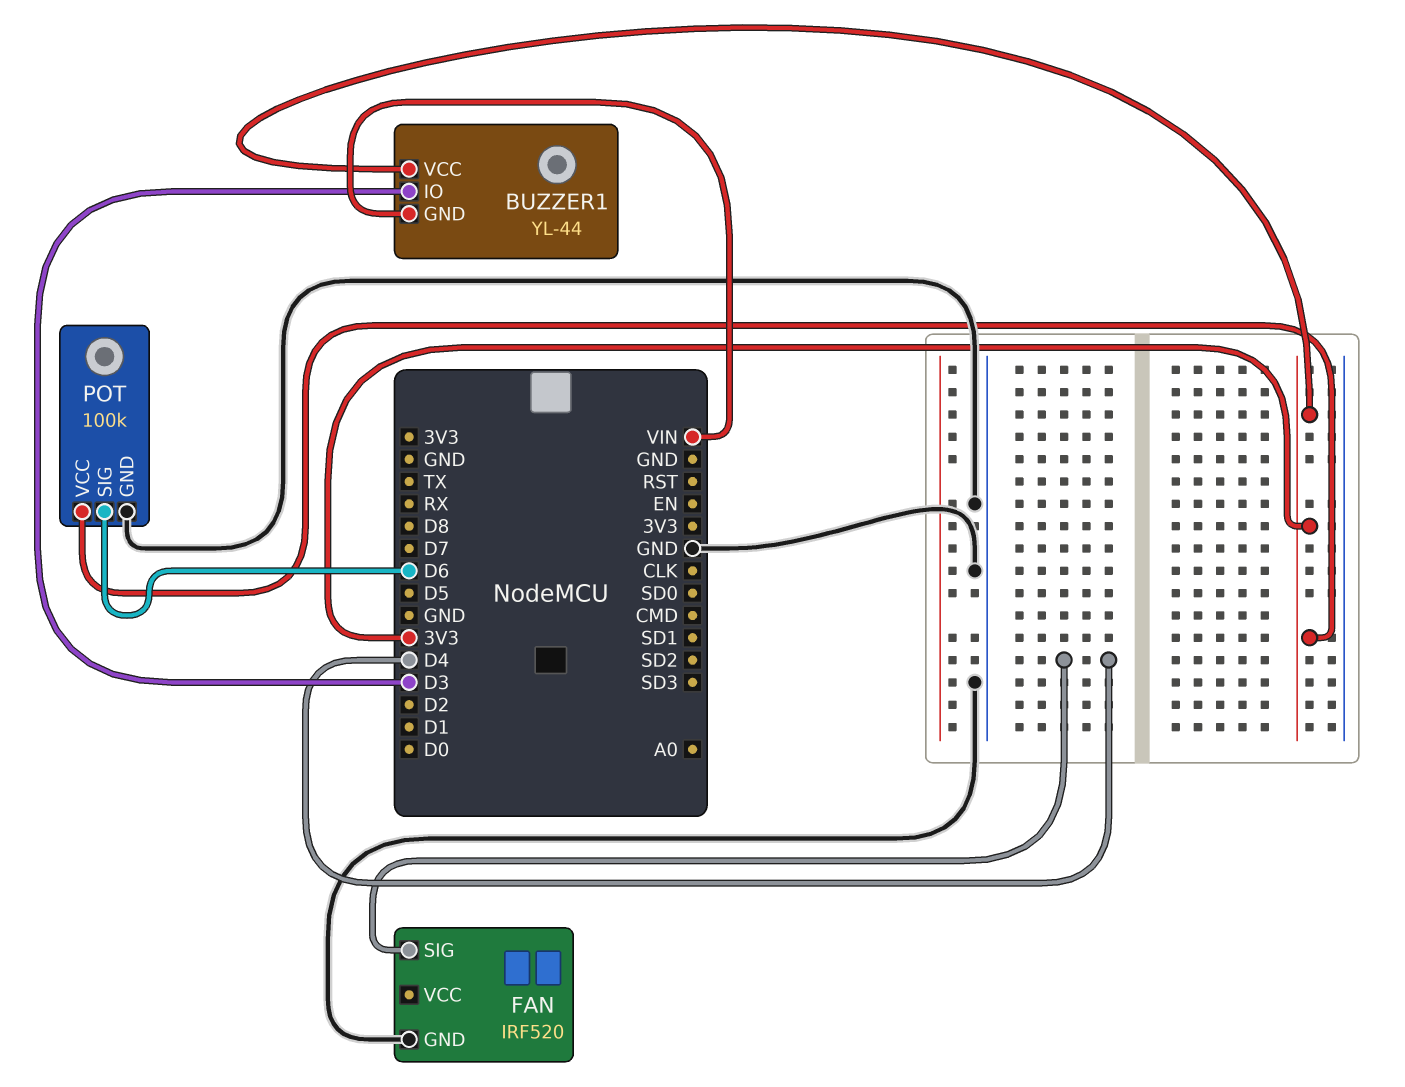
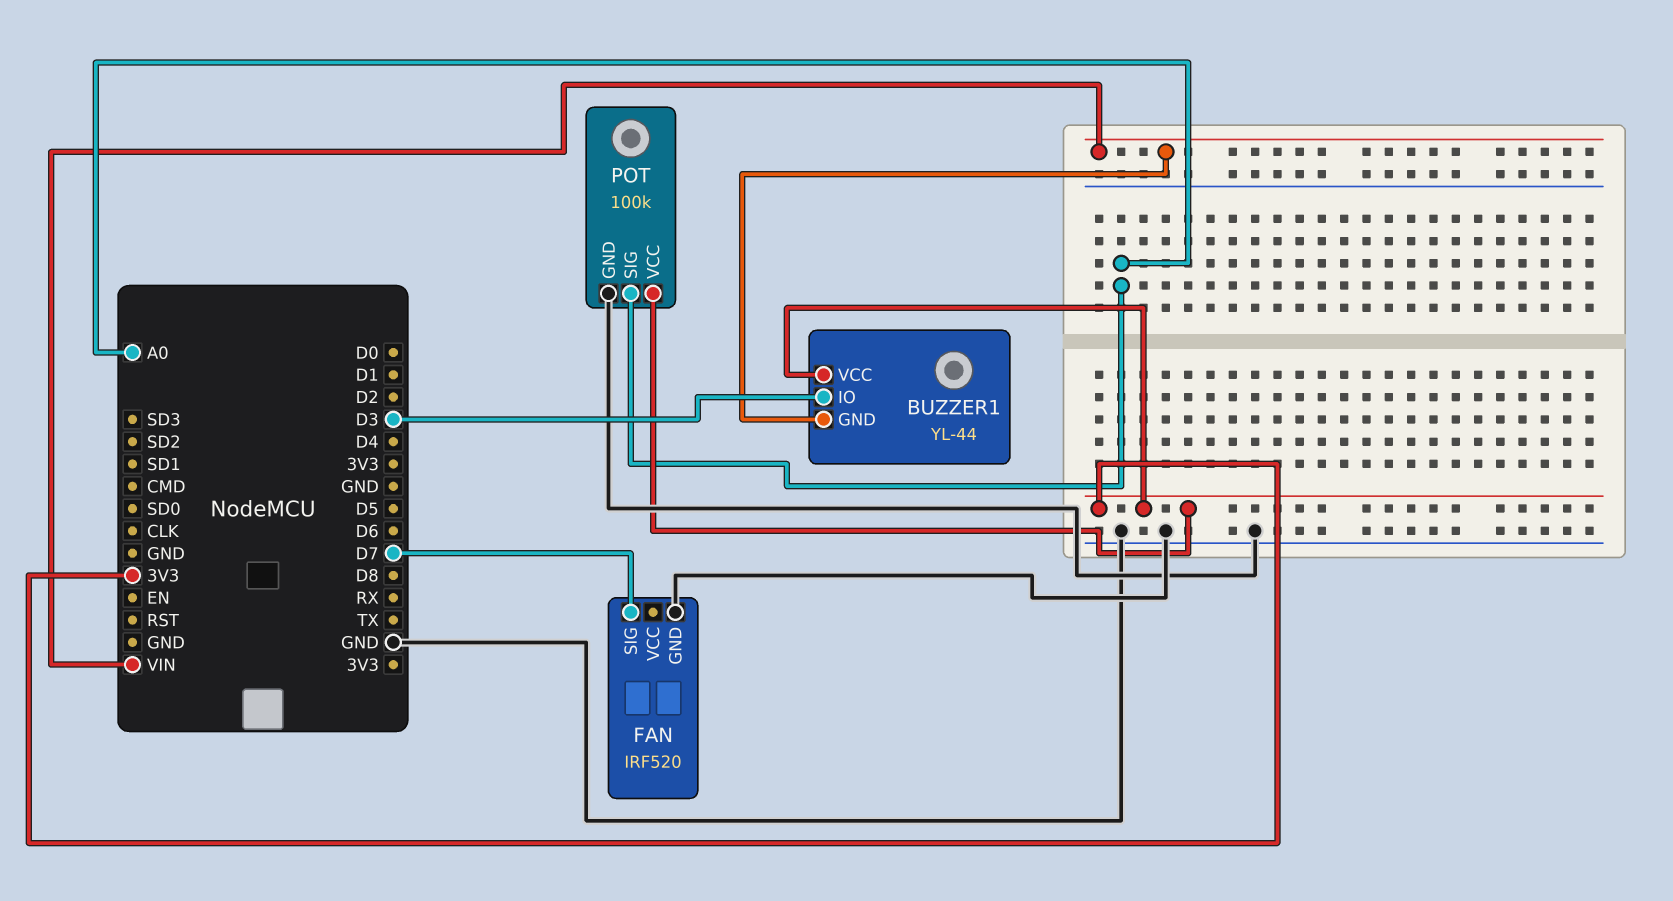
FAN pin SIG: D4 -> D7
POT pin SIG: D6 -> A0

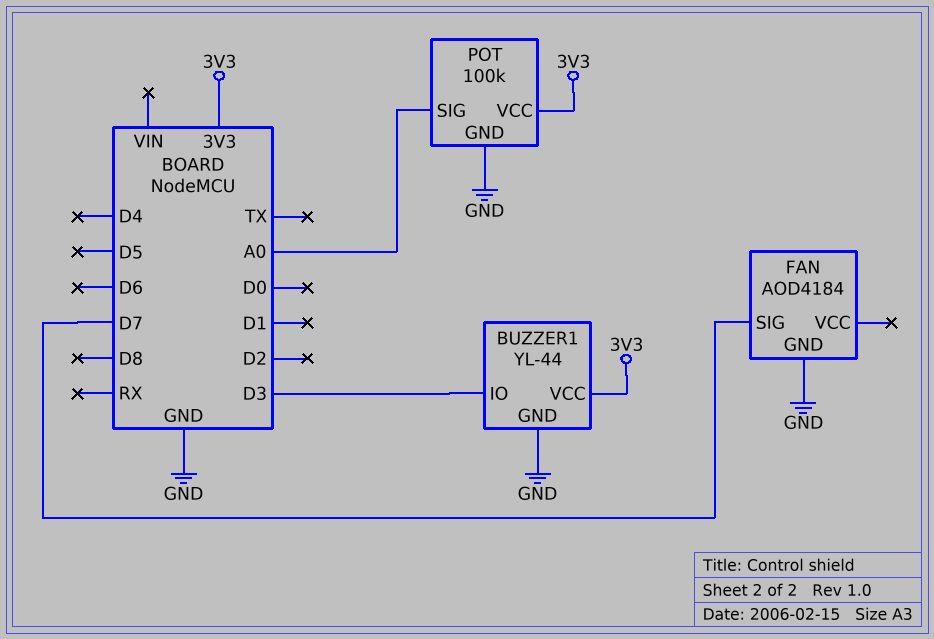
BUZZER1 pin GND: VIN -> GND
FAN: IRF520 -> AOD4184

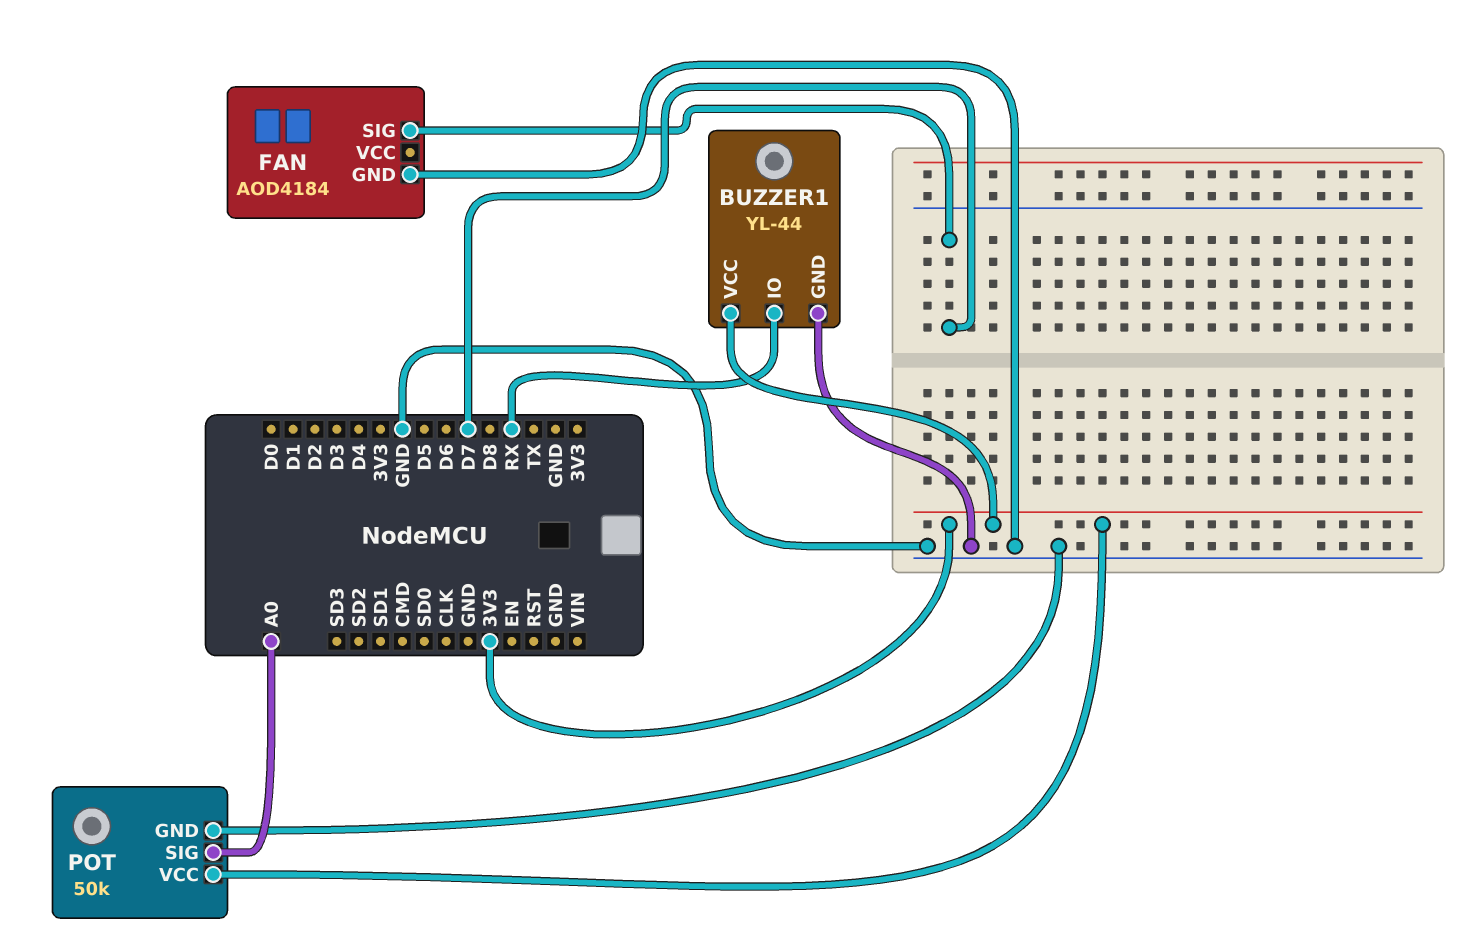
BUZZER1 pin IO: D3 -> RX
POT: 100k -> 50k

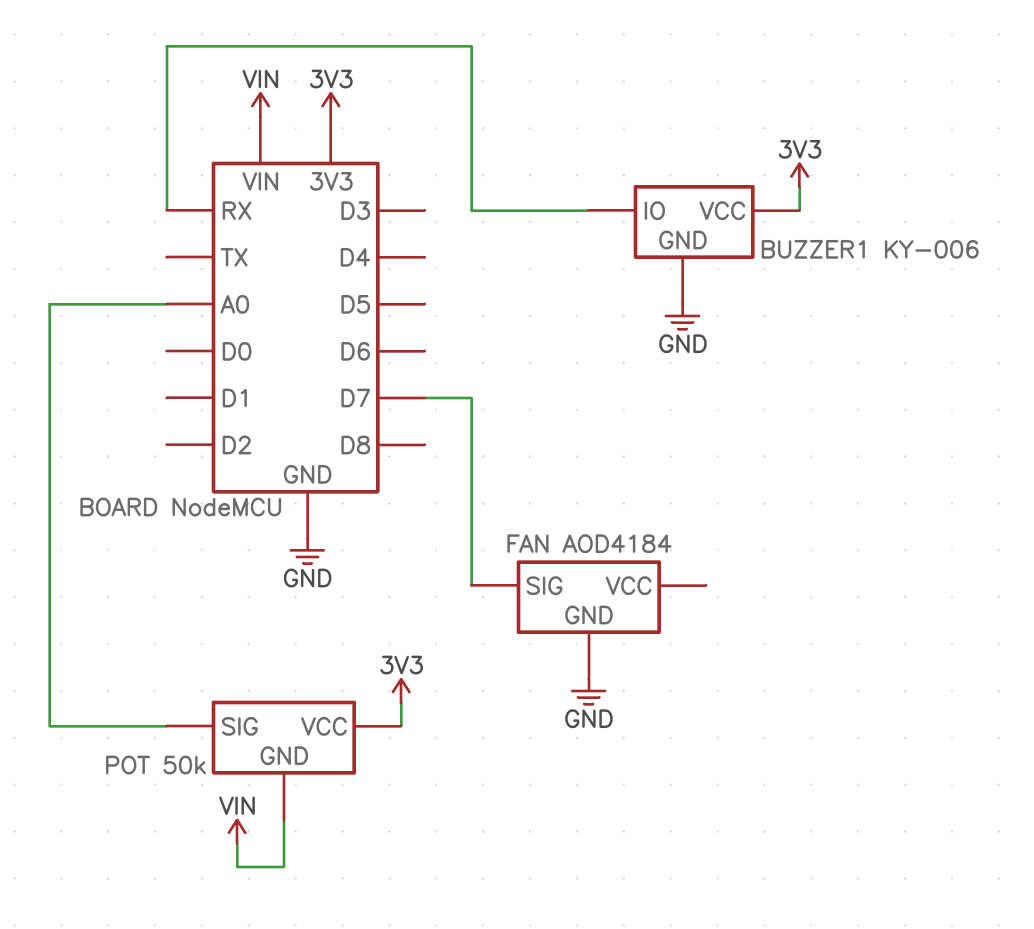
BUZZER1: YL-44 -> KY-006
POT pin GND: GND -> VIN

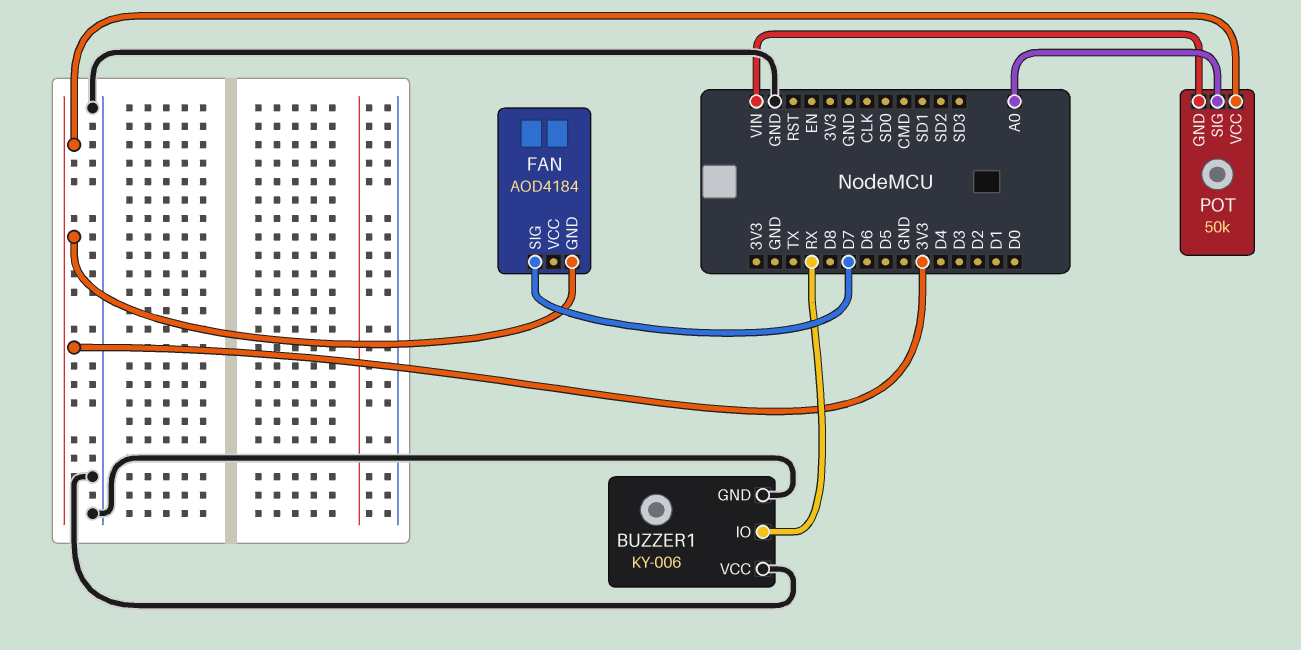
BUZZER1 pin VCC: 3V3 -> GND
FAN pin GND: GND -> 3V3

